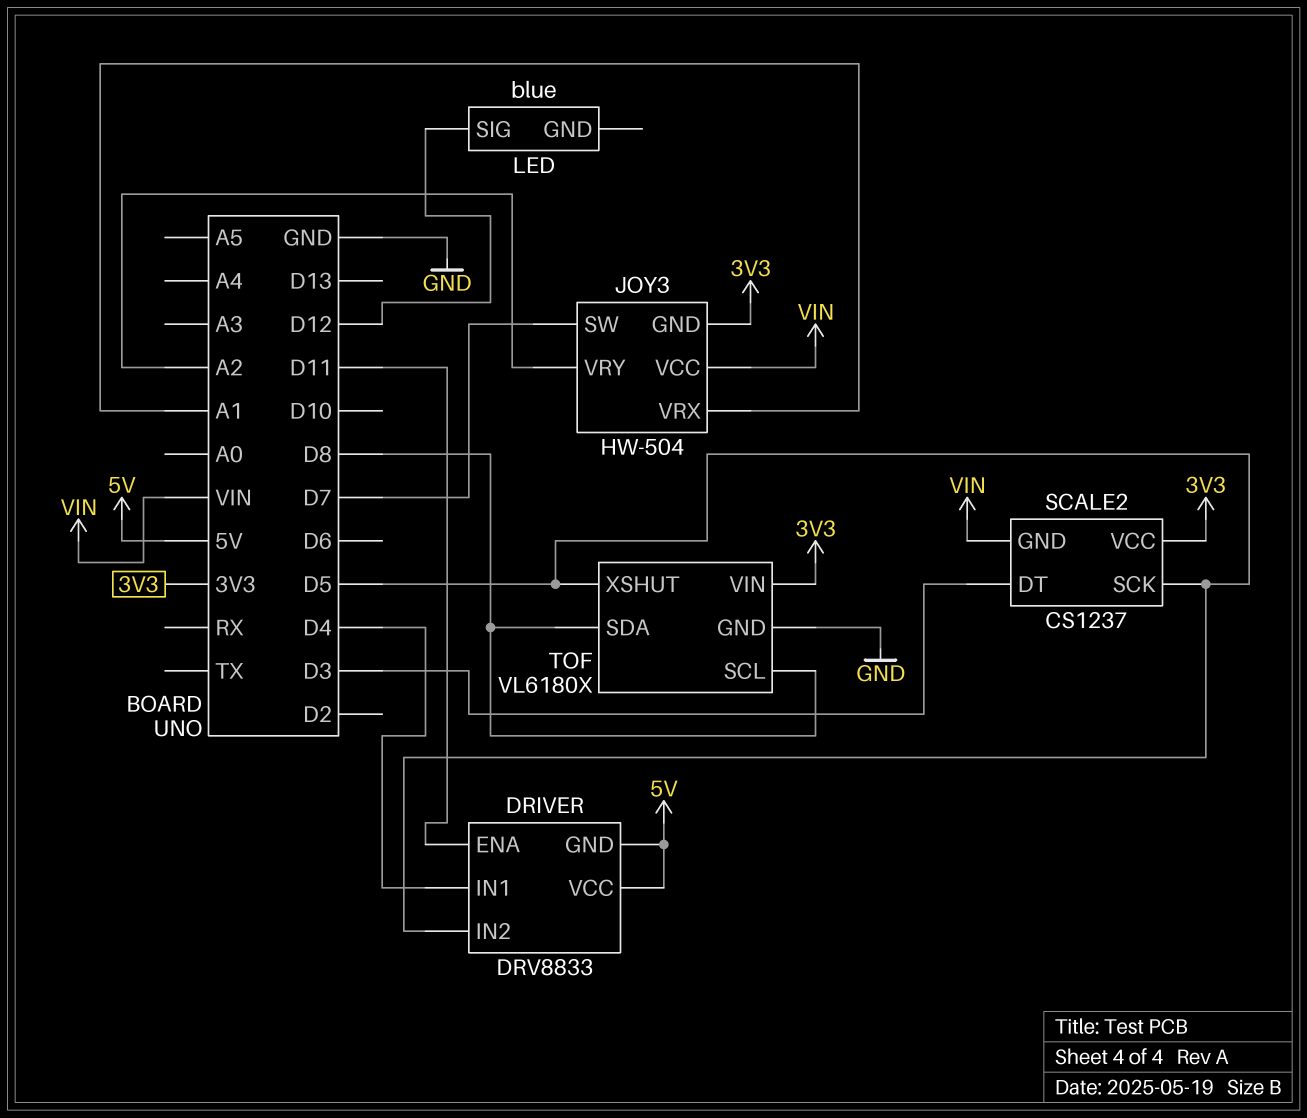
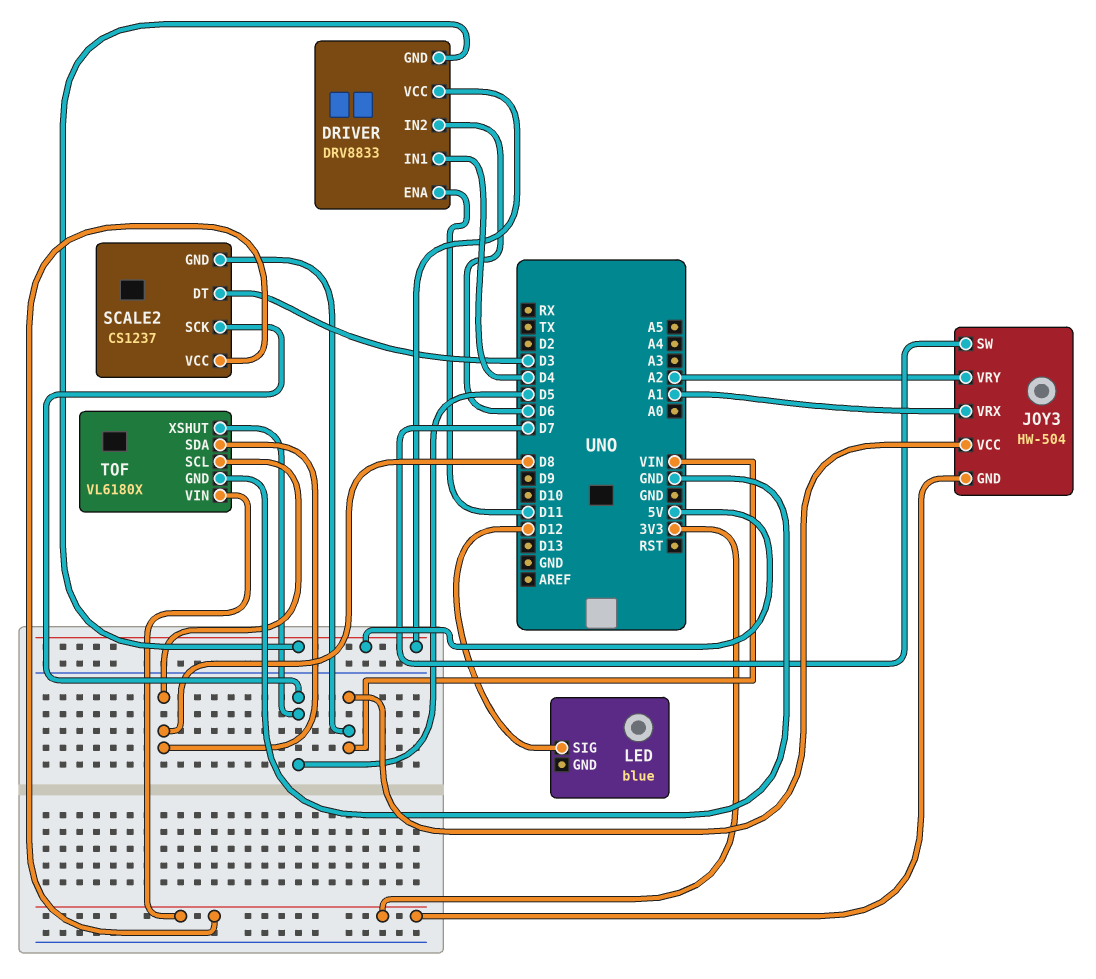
DRIVER pin IN2: D5 -> D6

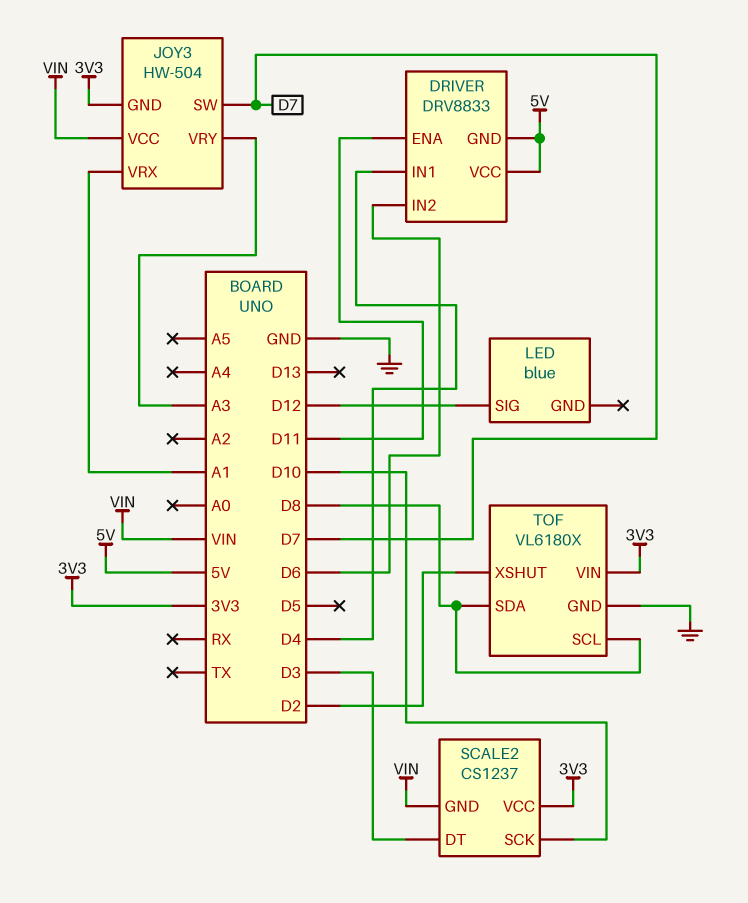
JOY3 pin VRY: A2 -> A3
SCALE2 pin SCK: D5 -> D10
TOF pin XSHUT: D5 -> D2

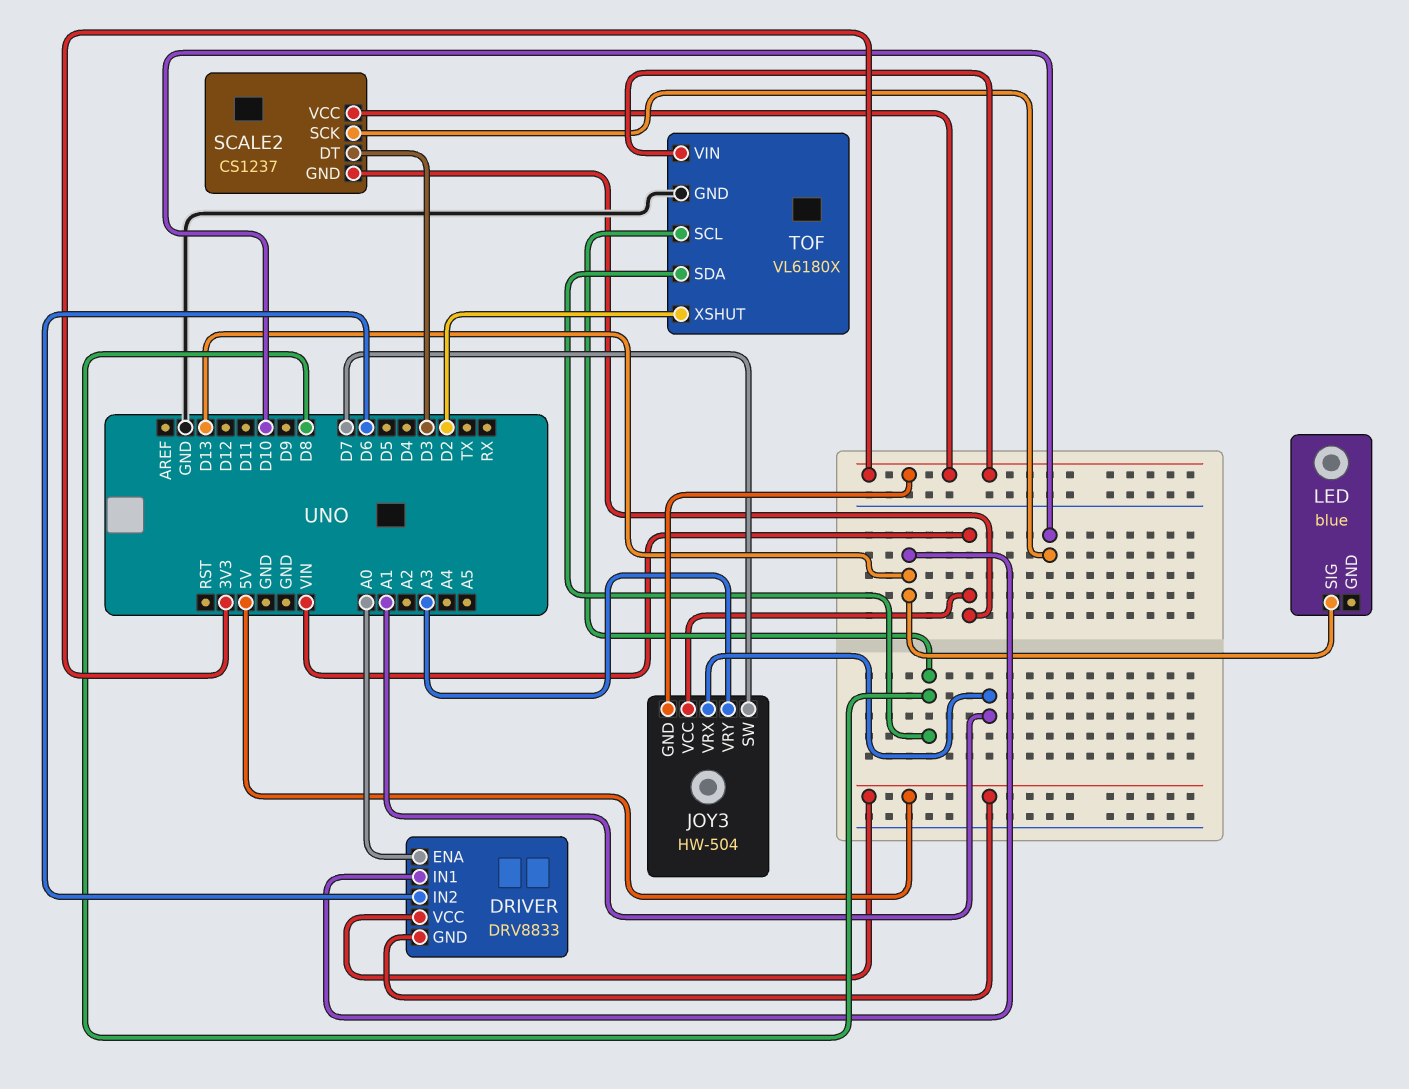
DRIVER pin ENA: D11 -> A0
DRIVER pin IN1: D4 -> D13
LED pin SIG: D12 -> D13

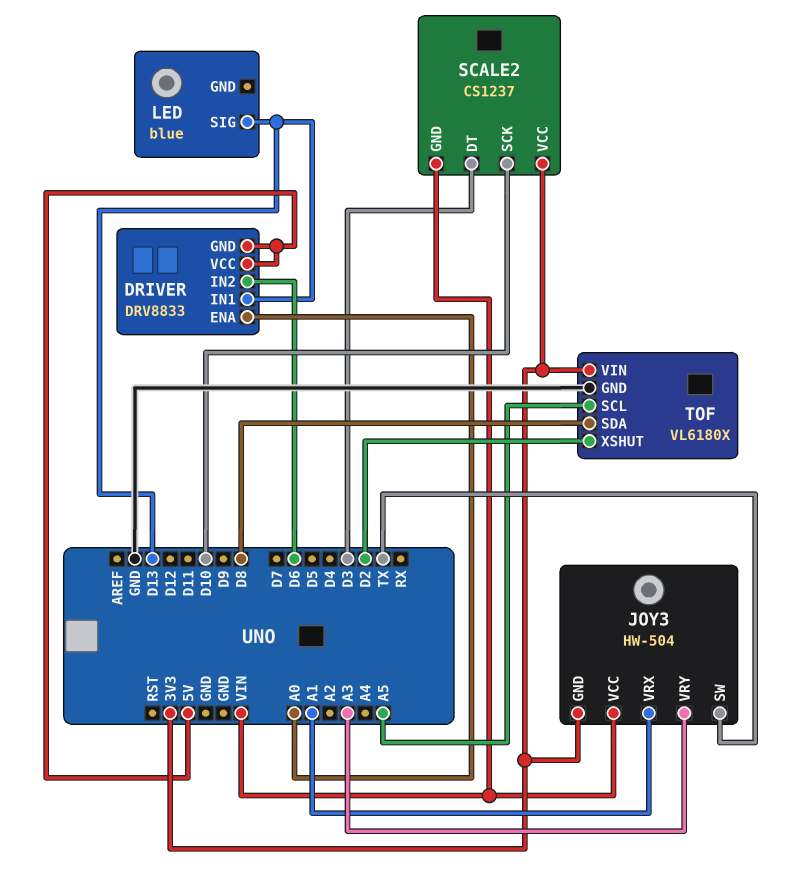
JOY3 pin SW: D7 -> TX
TOF pin SCL: D8 -> A5

